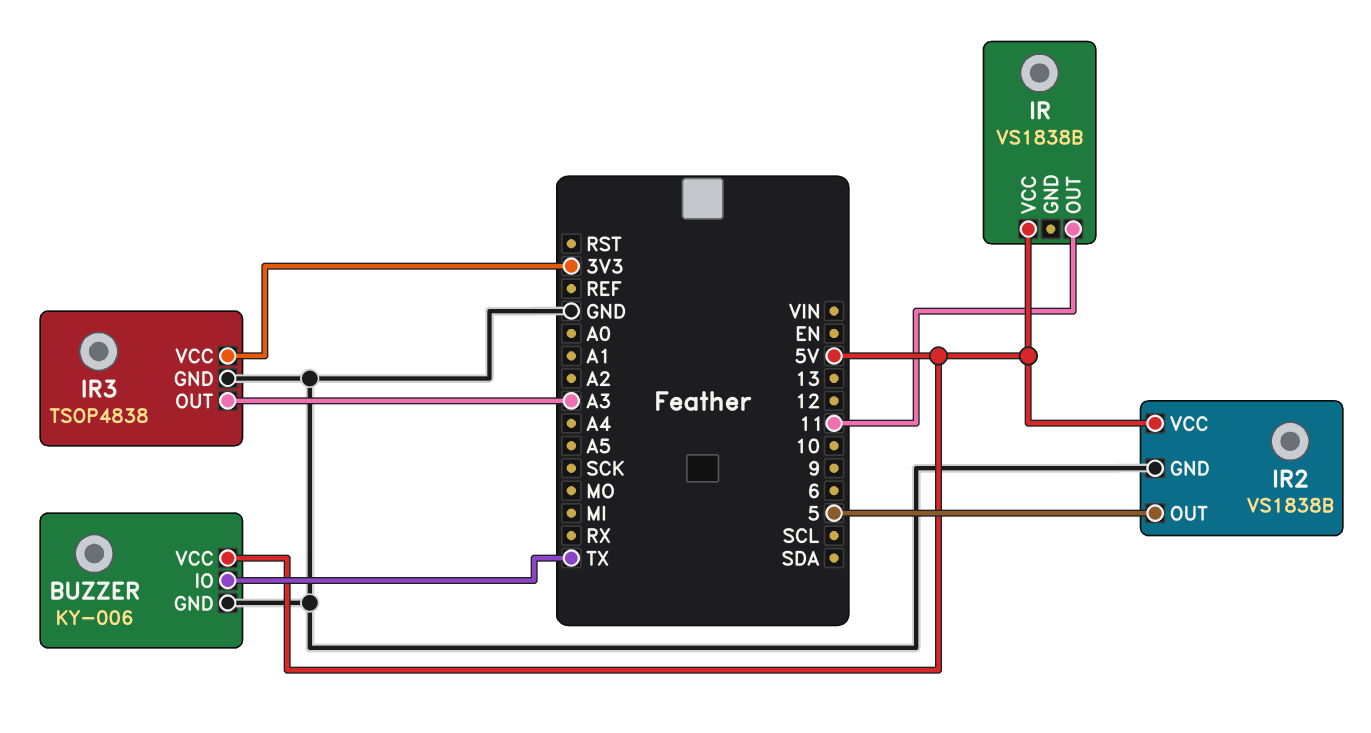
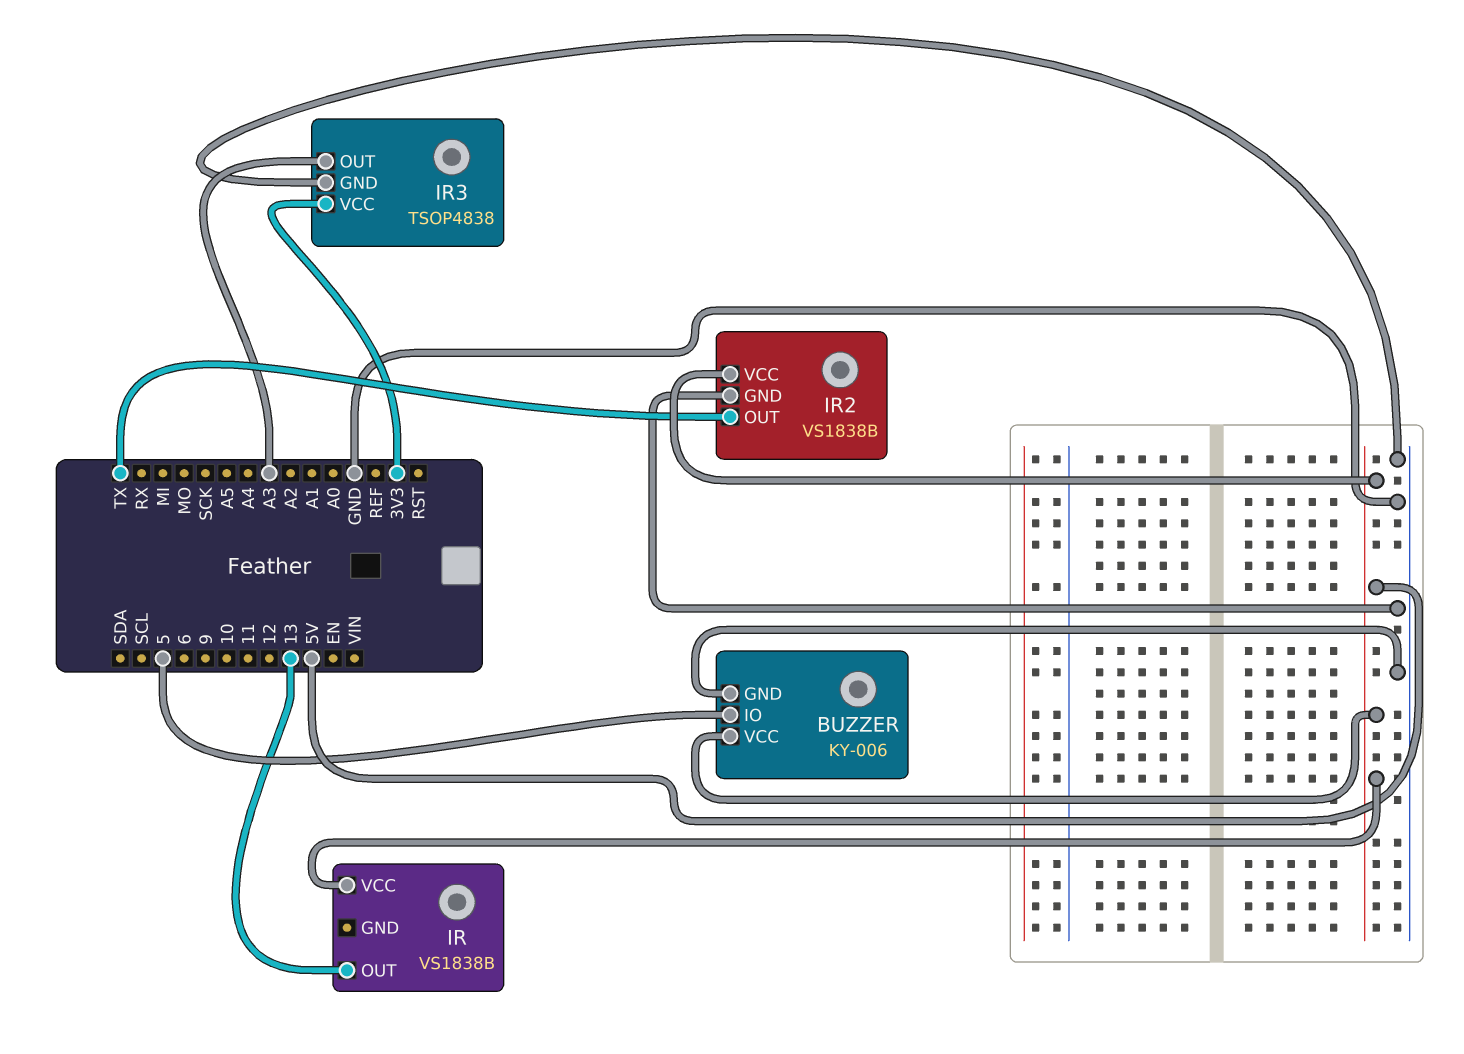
BUZZER pin IO: TX -> 5
IR pin OUT: 11 -> 13
IR2 pin OUT: 5 -> TX

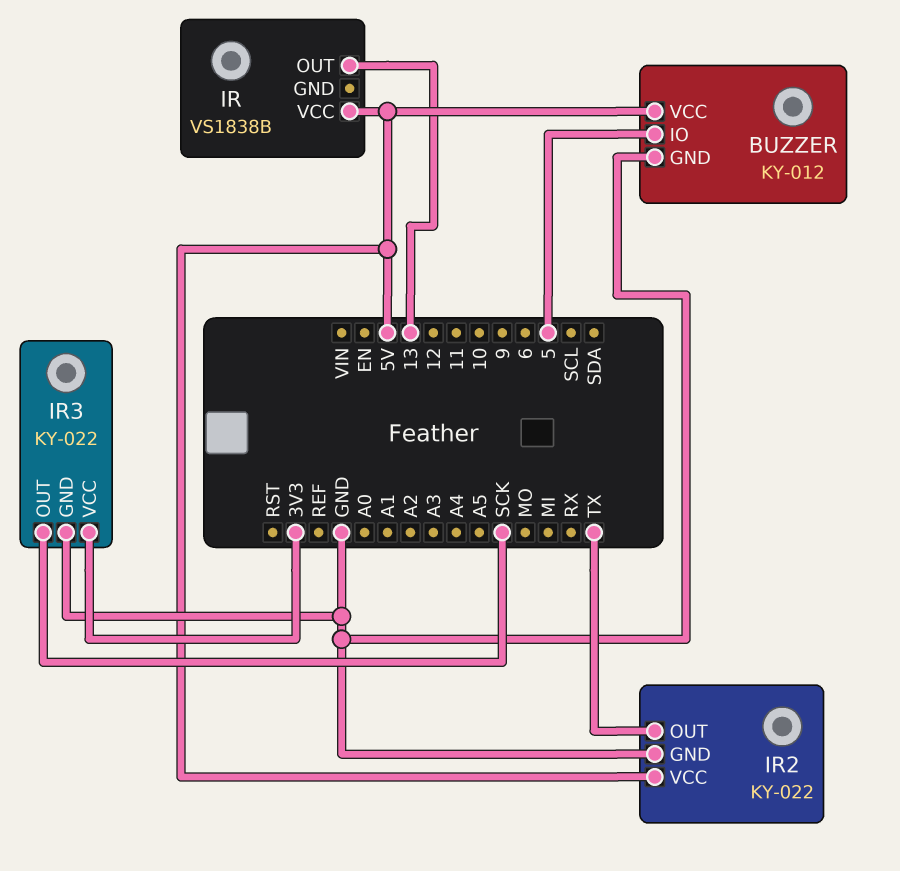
BUZZER: KY-006 -> KY-012
IR2: VS1838B -> KY-022
IR3: TSOP4838 -> KY-022
IR3 pin OUT: A3 -> SCK

